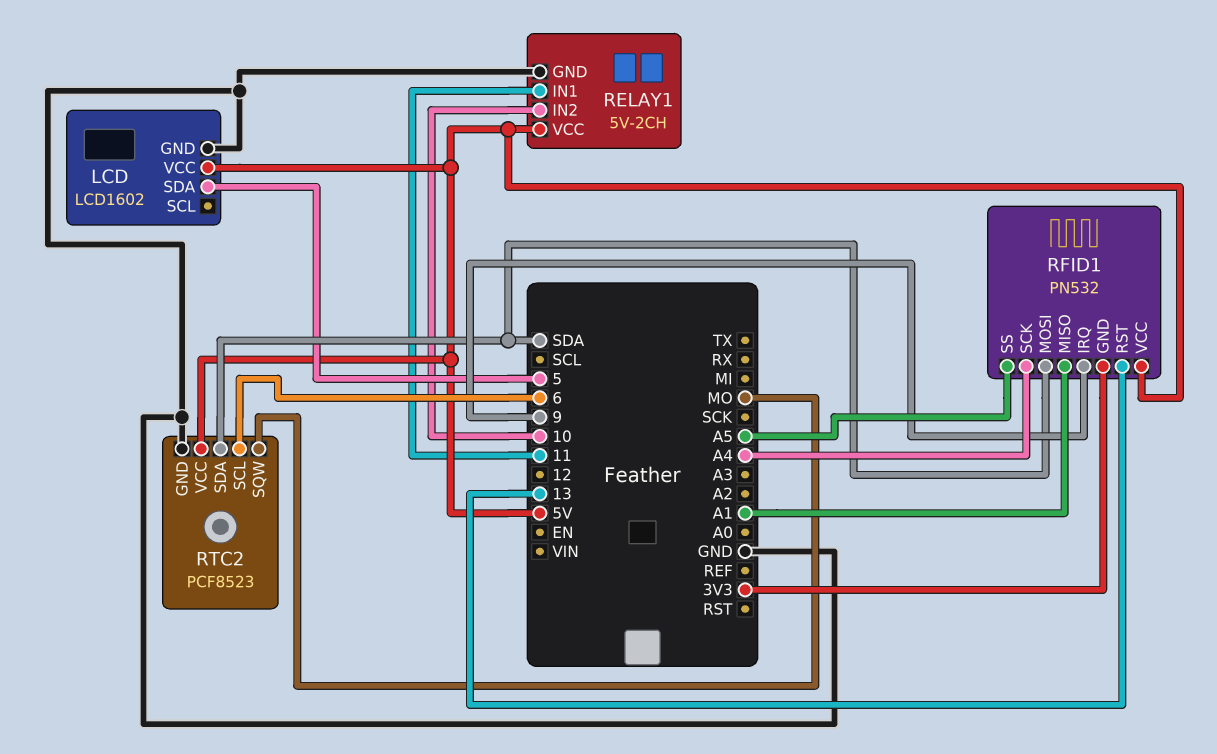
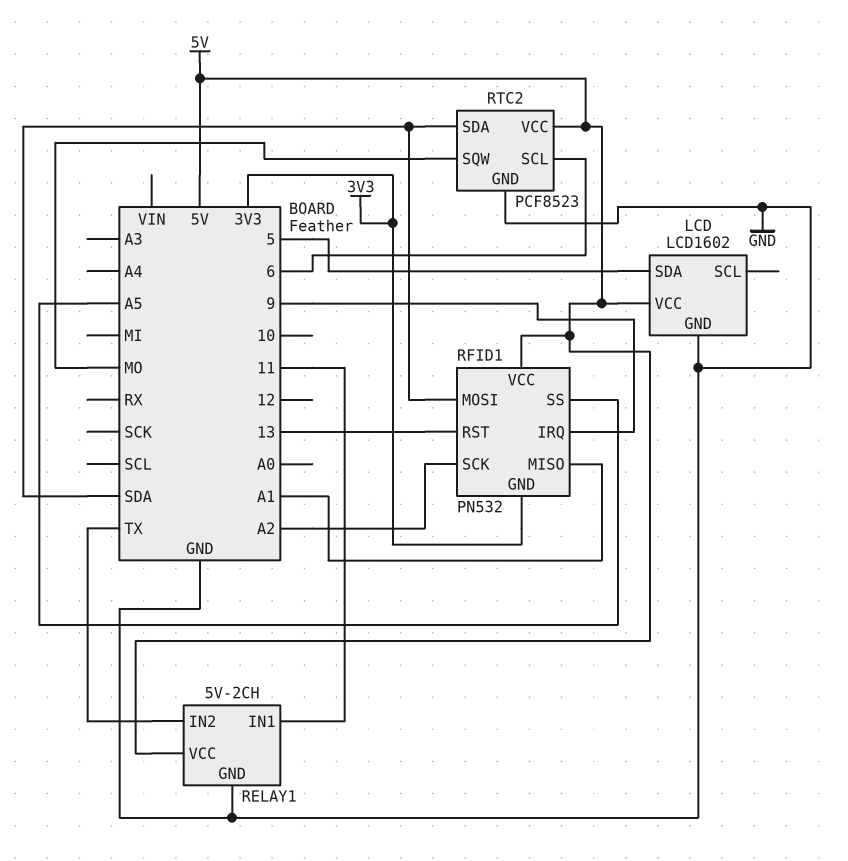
RELAY1 pin IN2: 10 -> TX
RFID1 pin SCK: A4 -> A2

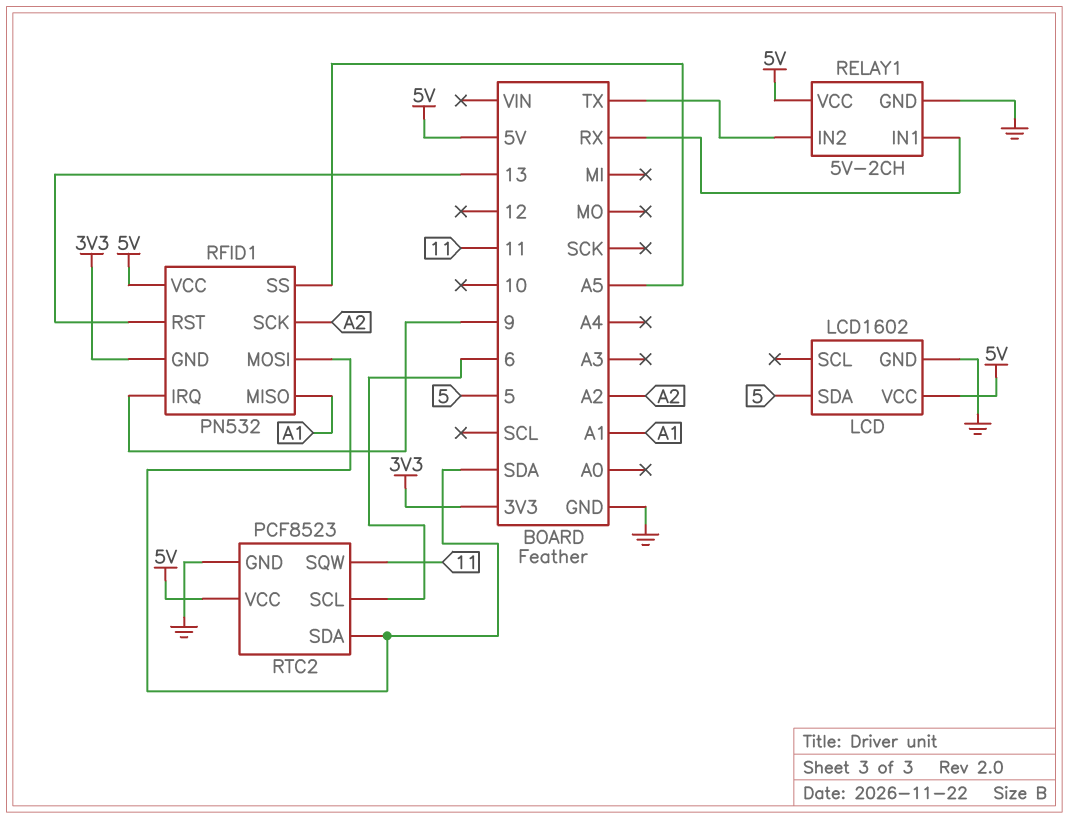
RELAY1 pin IN1: 11 -> RX
RTC2 pin SQW: MO -> 11

